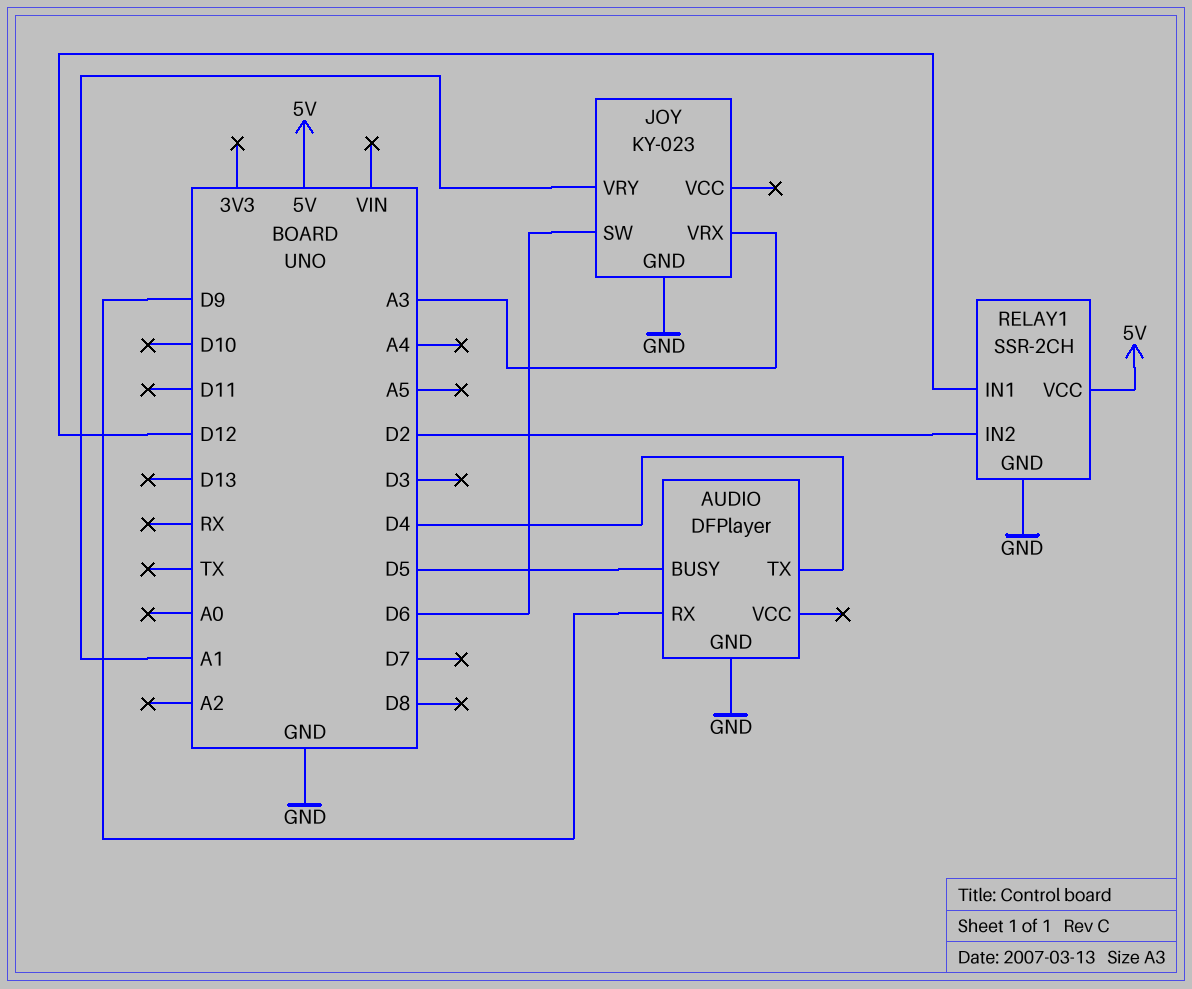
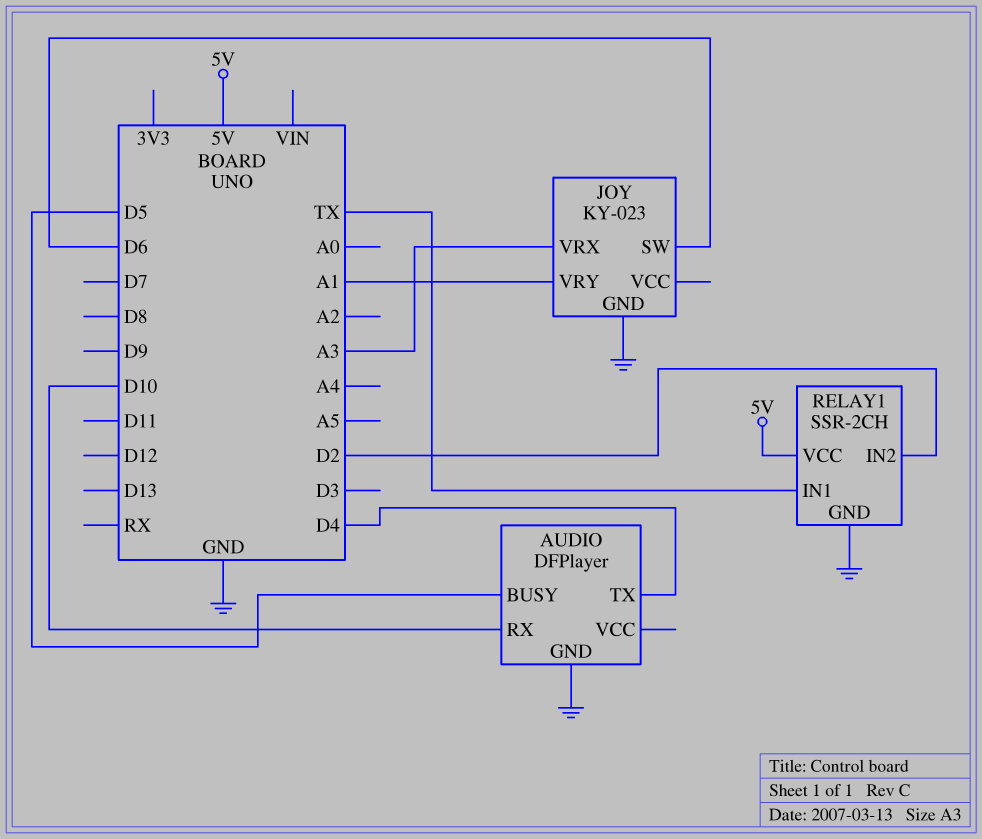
AUDIO pin RX: D9 -> D10
RELAY1 pin IN1: D12 -> TX

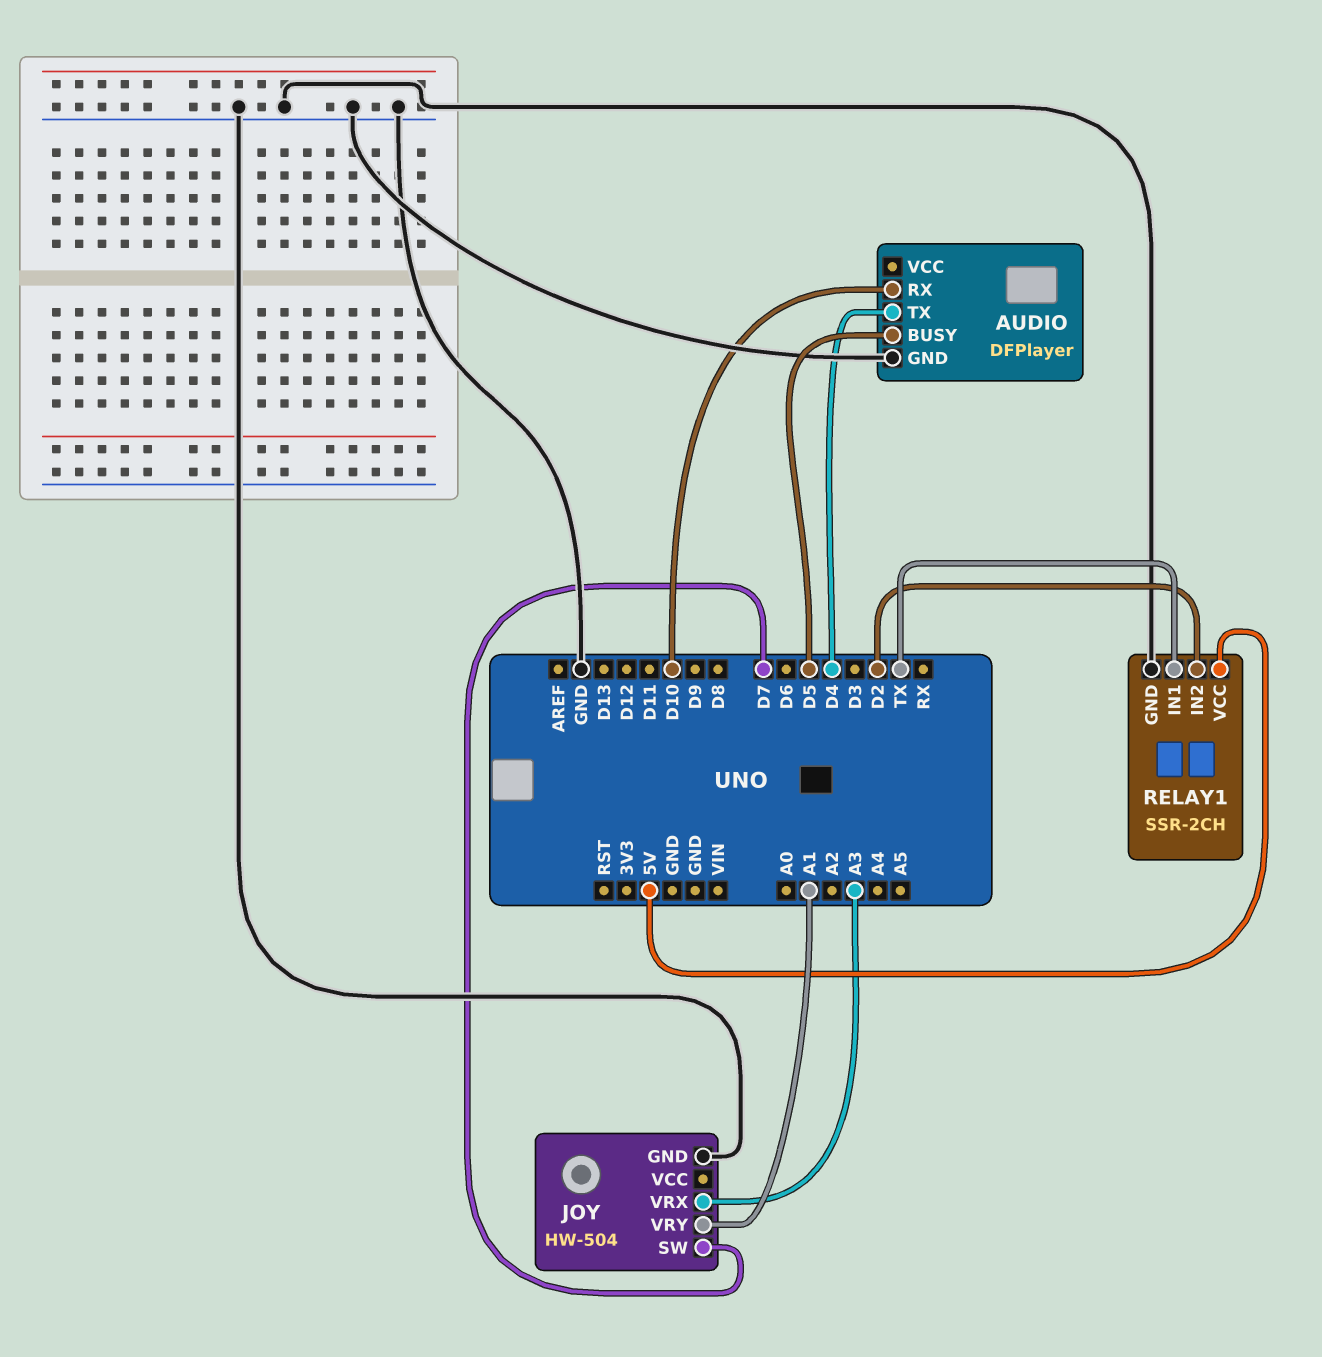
JOY: KY-023 -> HW-504
JOY pin SW: D6 -> D7

